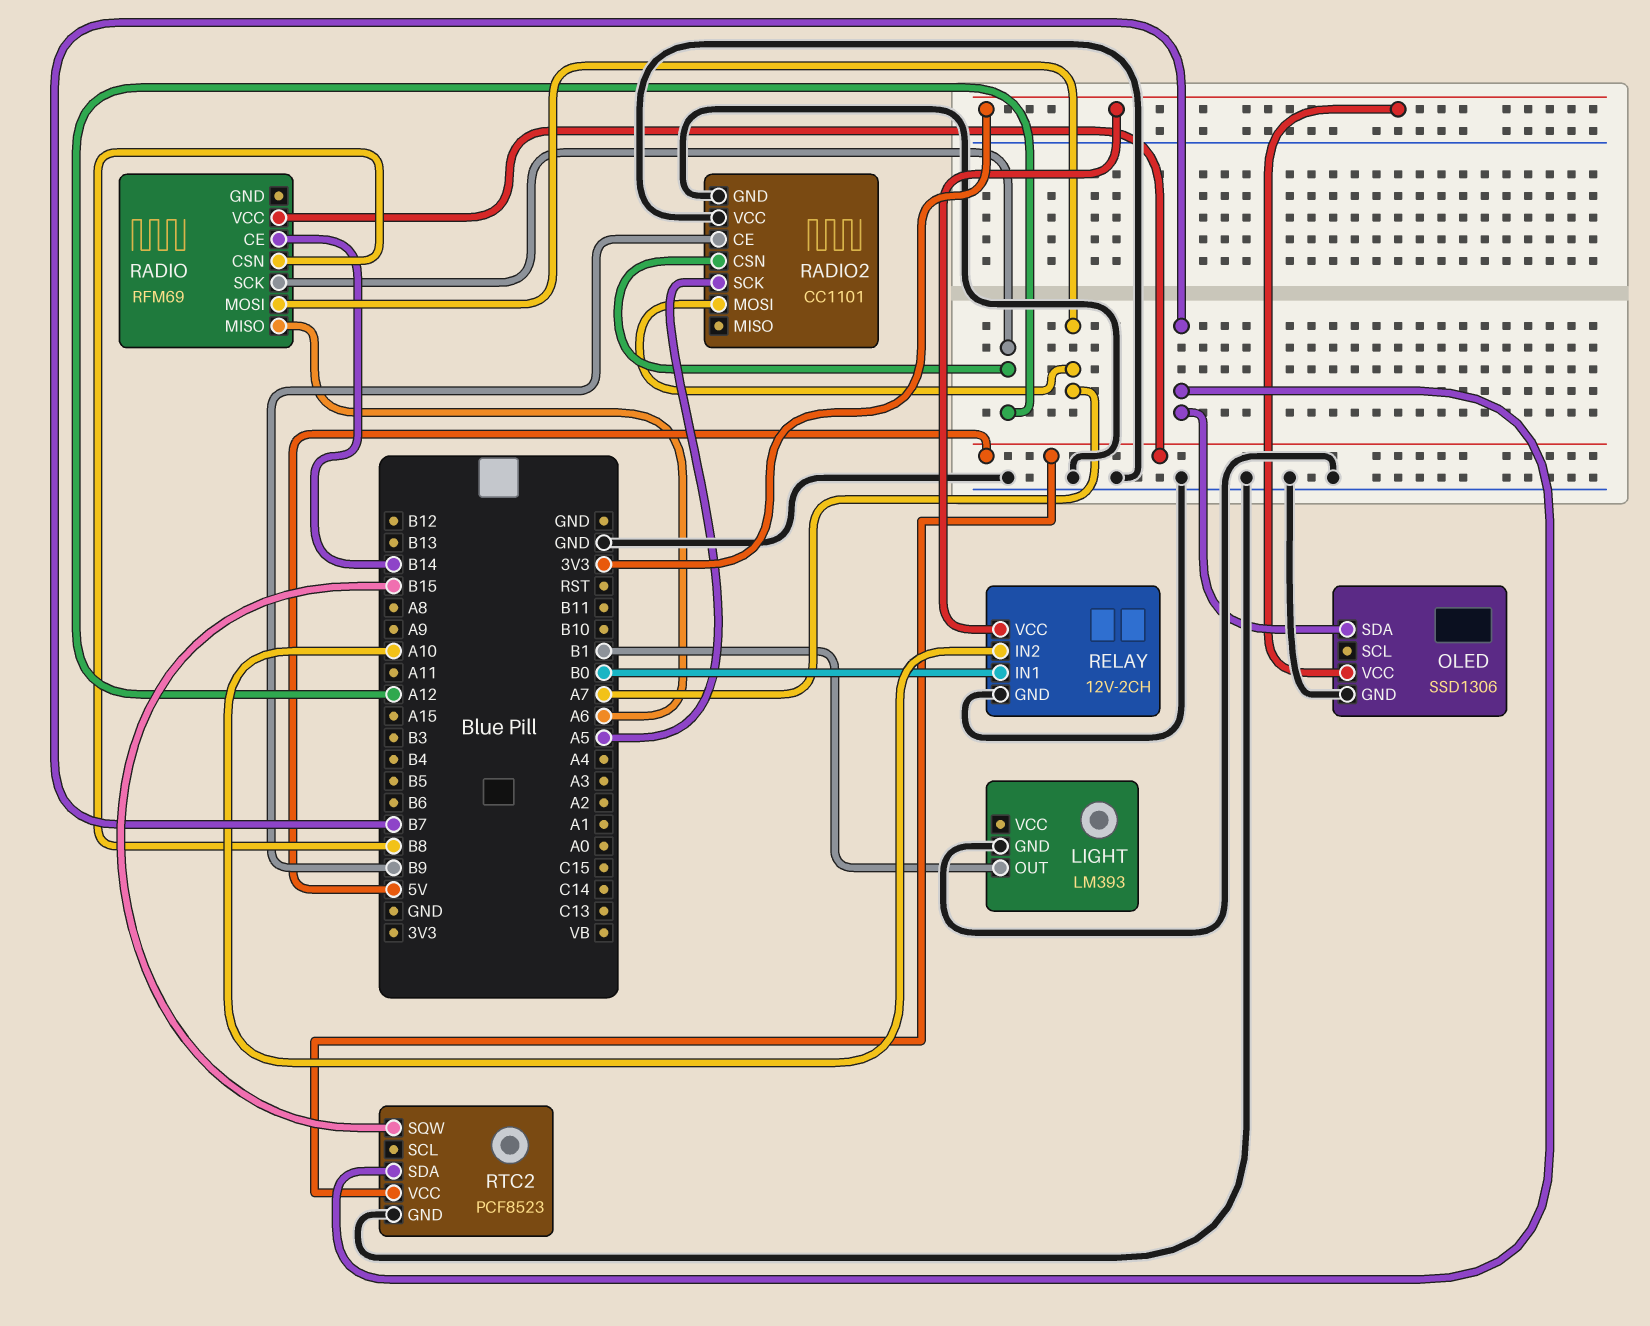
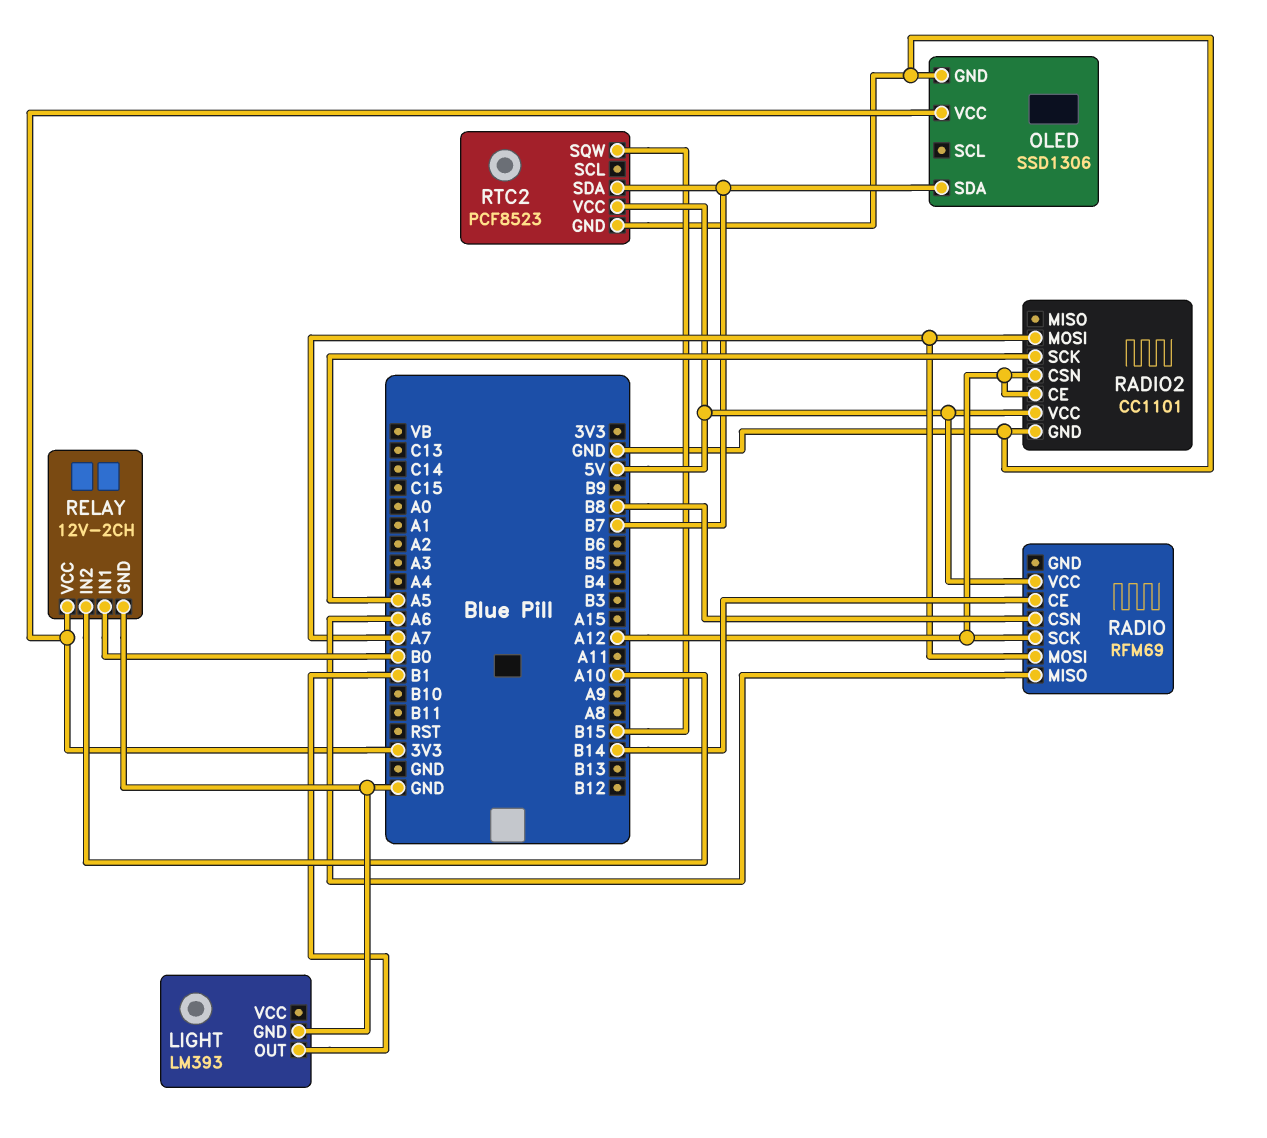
RADIO2 pin CE: B9 -> A12
RADIO2 pin VCC: GND -> 5V

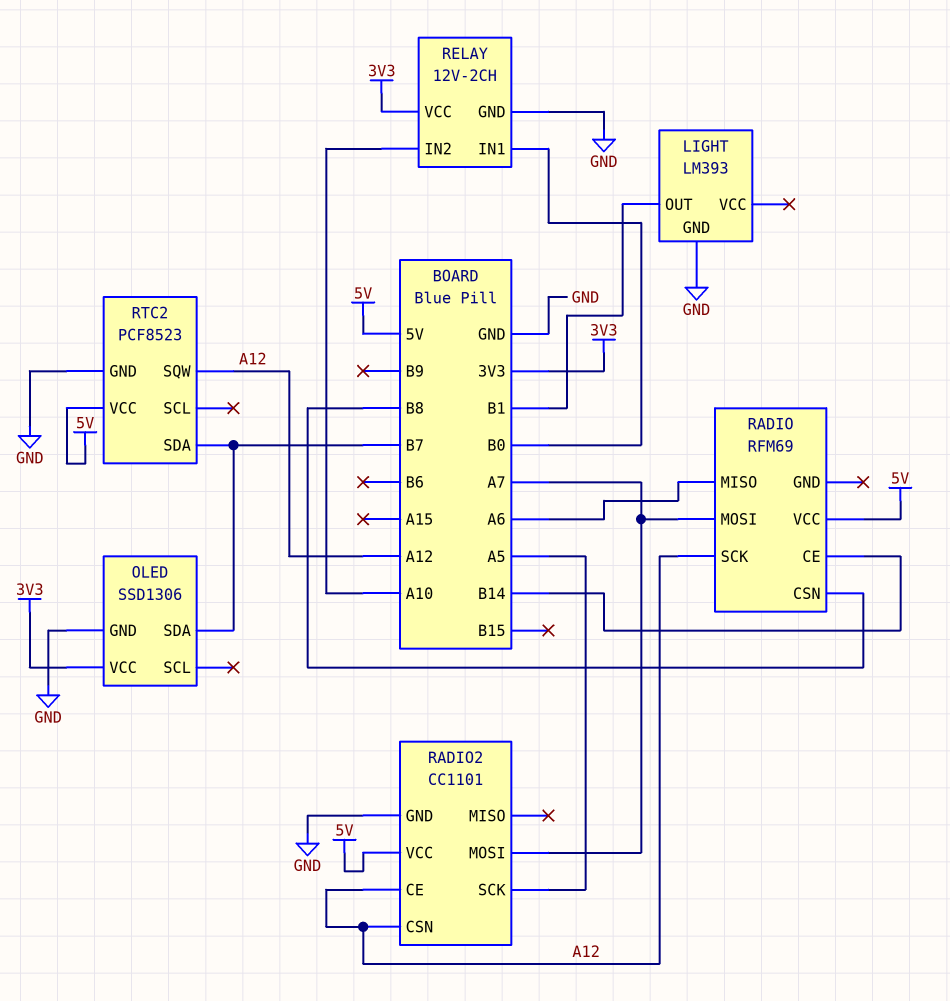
RTC2 pin SQW: B15 -> A12

